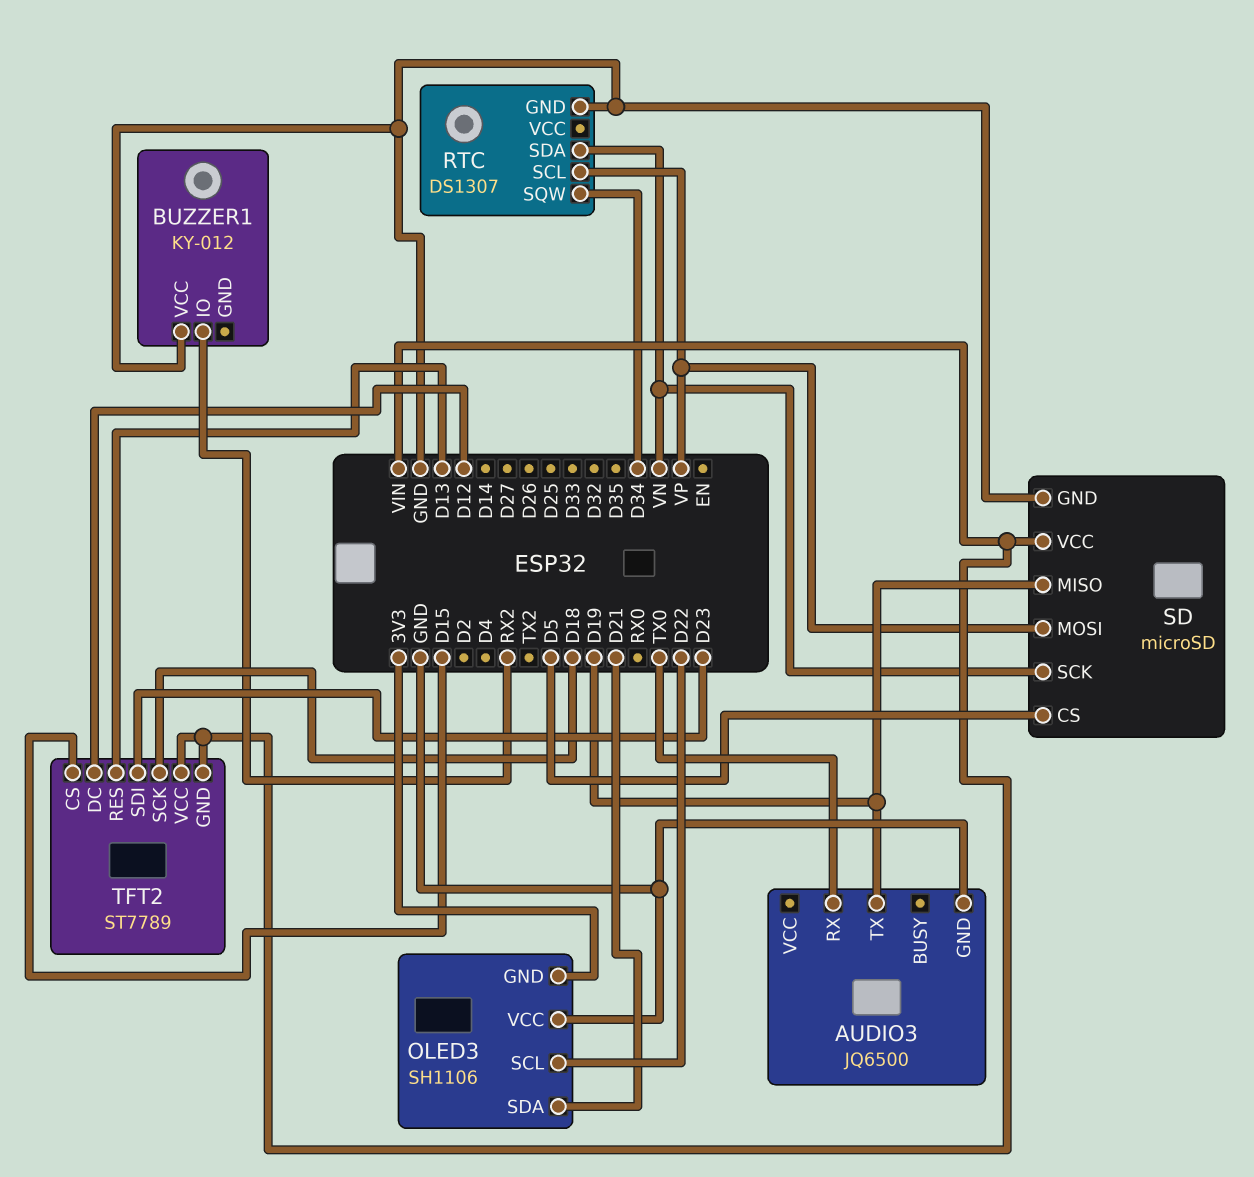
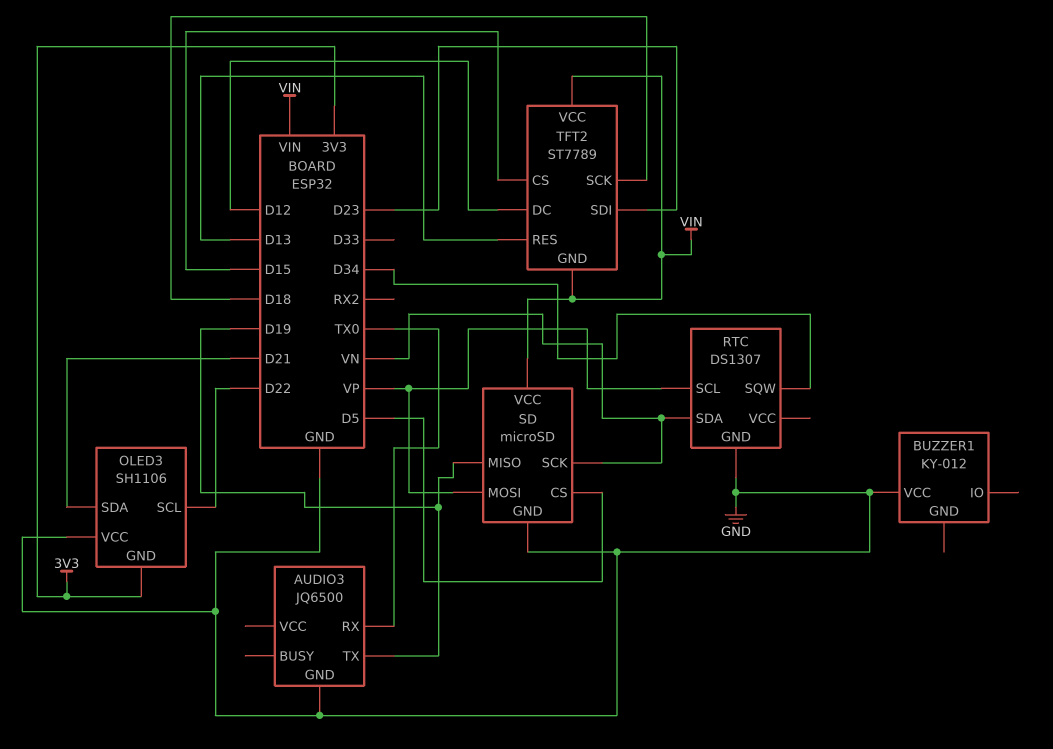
BUZZER1 pin IO: RX2 -> none

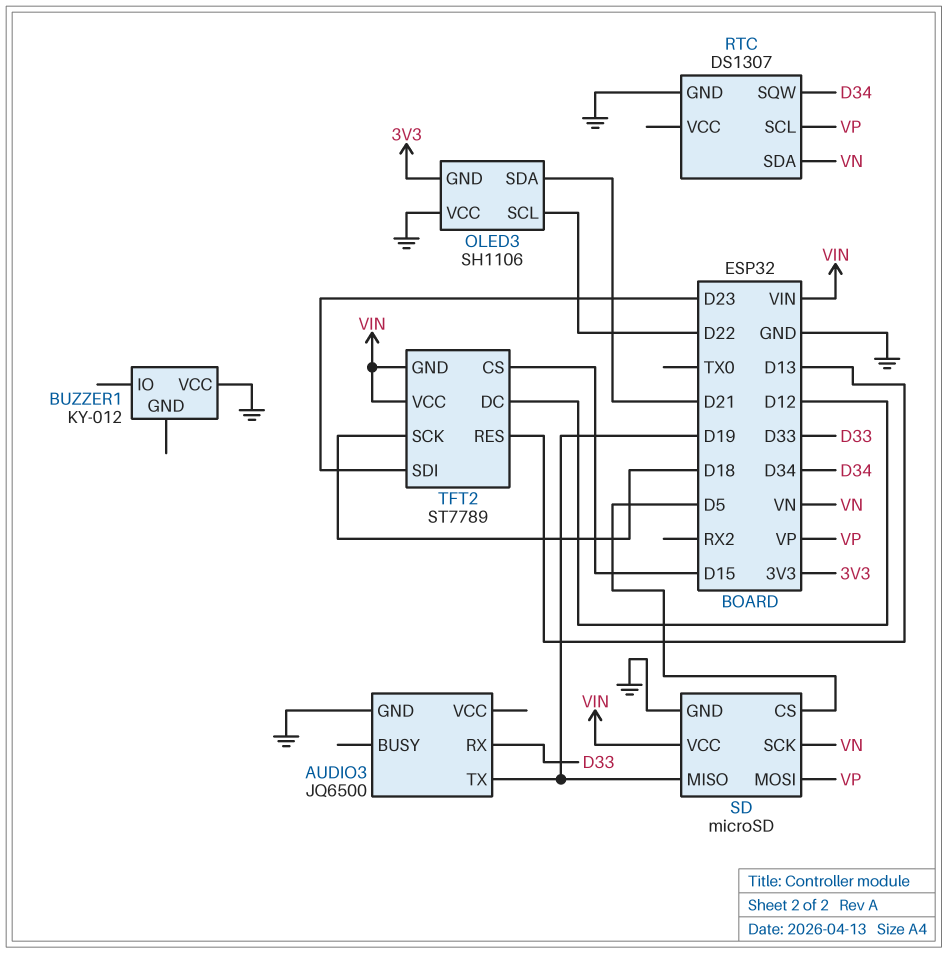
AUDIO3 pin RX: TX0 -> D33

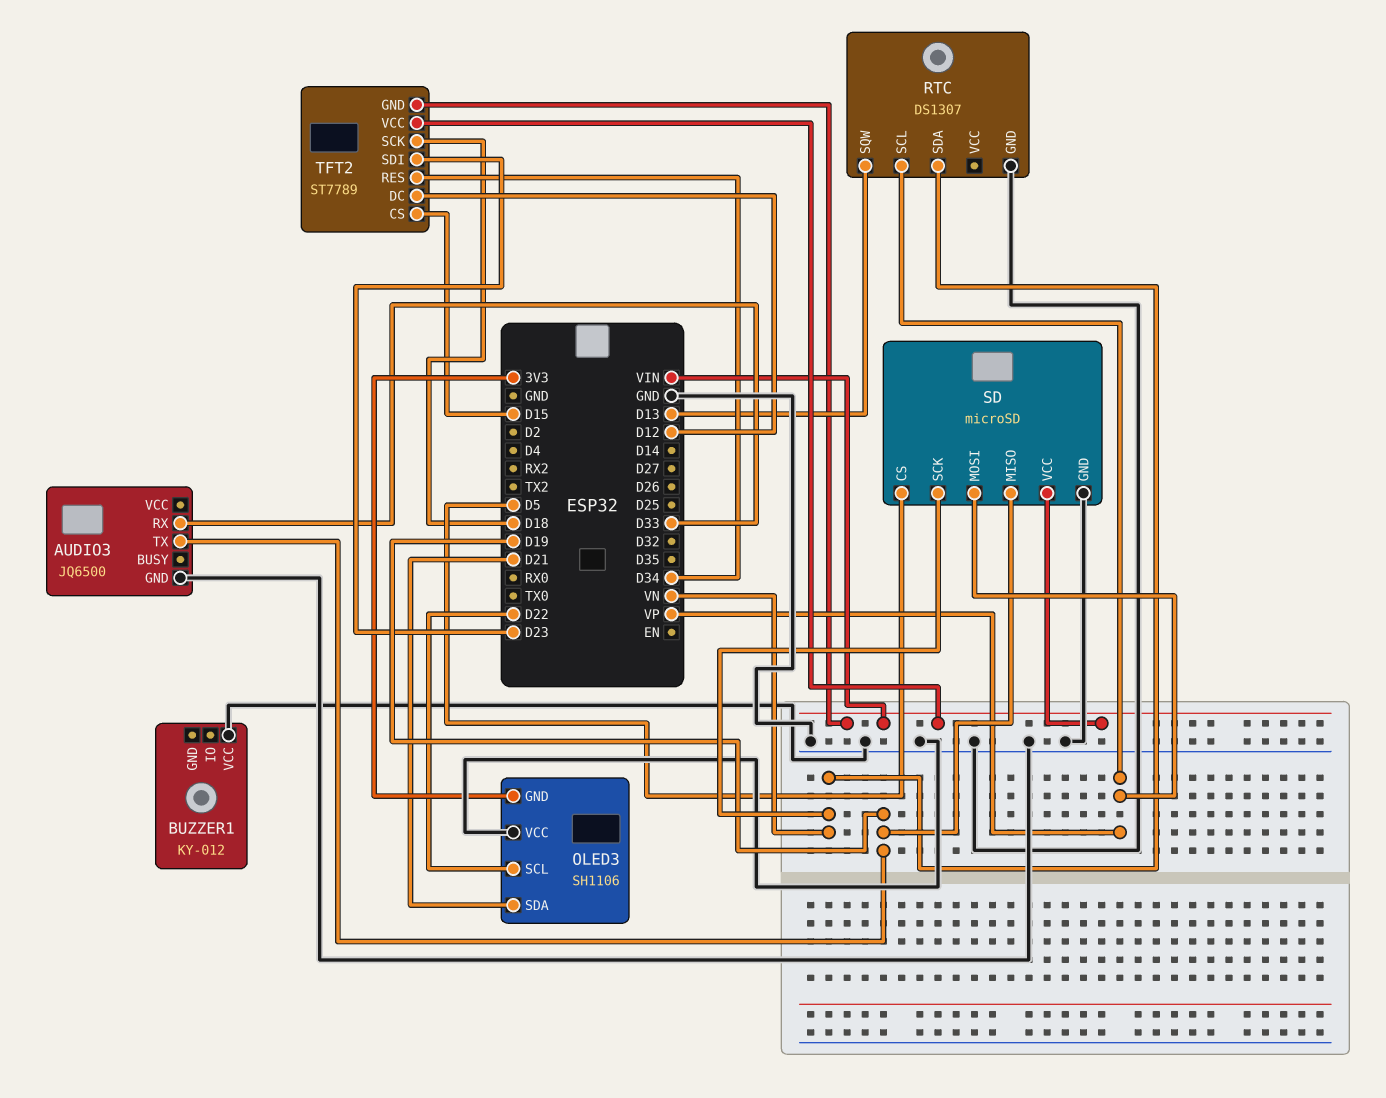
RTC pin SQW: D34 -> D13
TFT2 pin RES: D13 -> D34

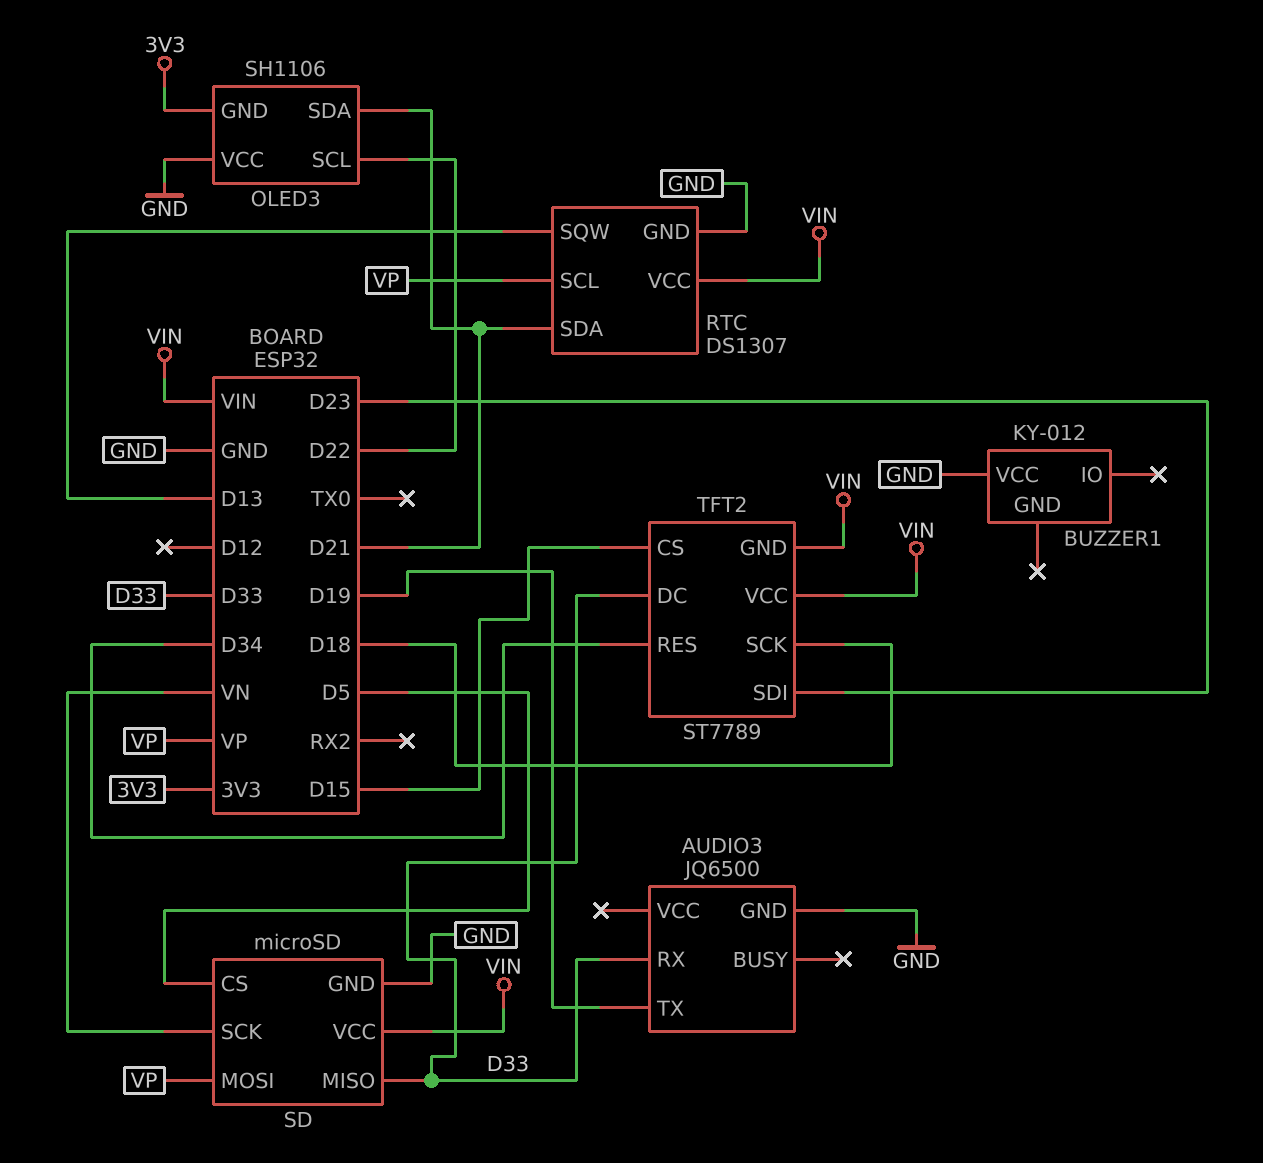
RTC pin SDA: VN -> D21
RTC pin VCC: none -> VIN
SD pin MISO: D19 -> D33
TFT2 pin DC: D12 -> D33

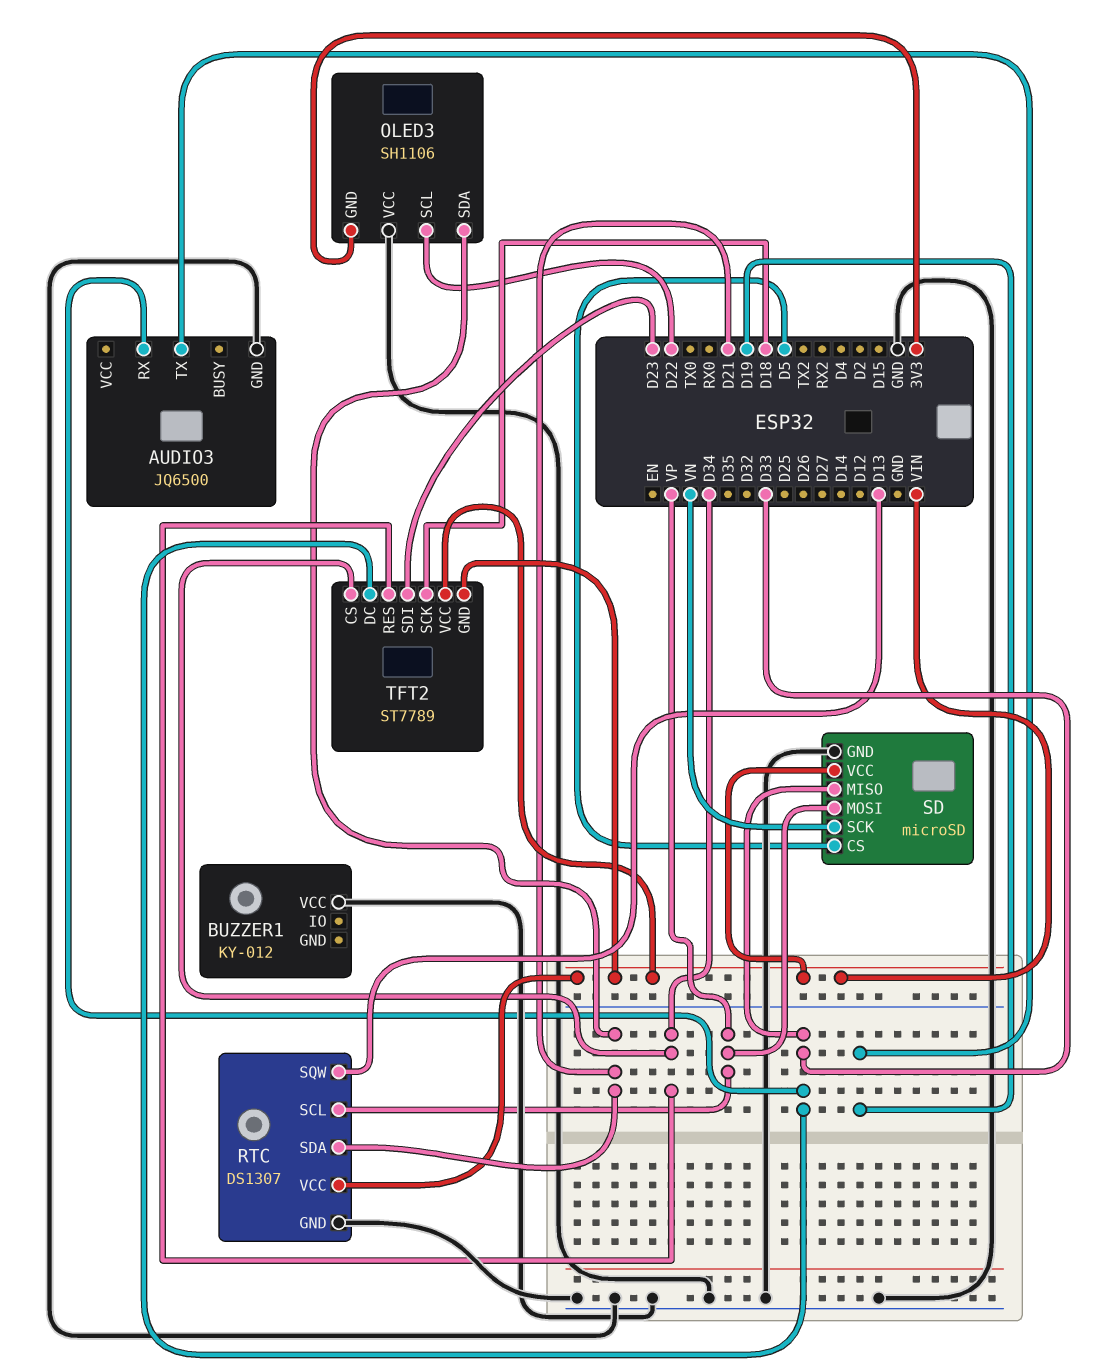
TFT2 pin CS: D15 -> D34

